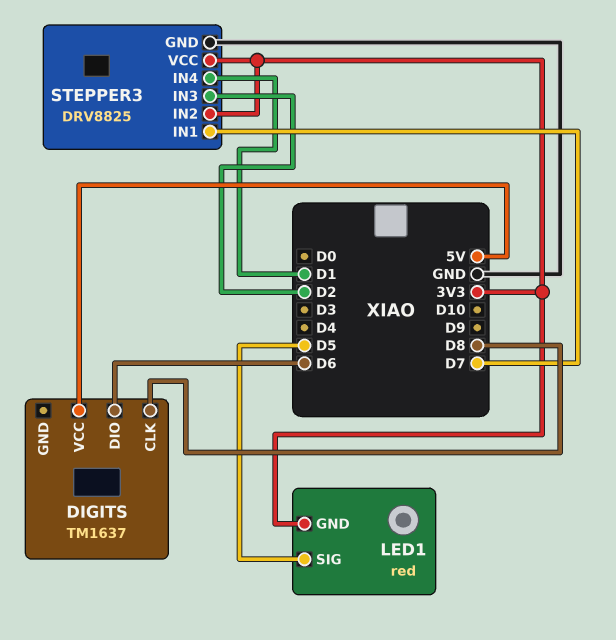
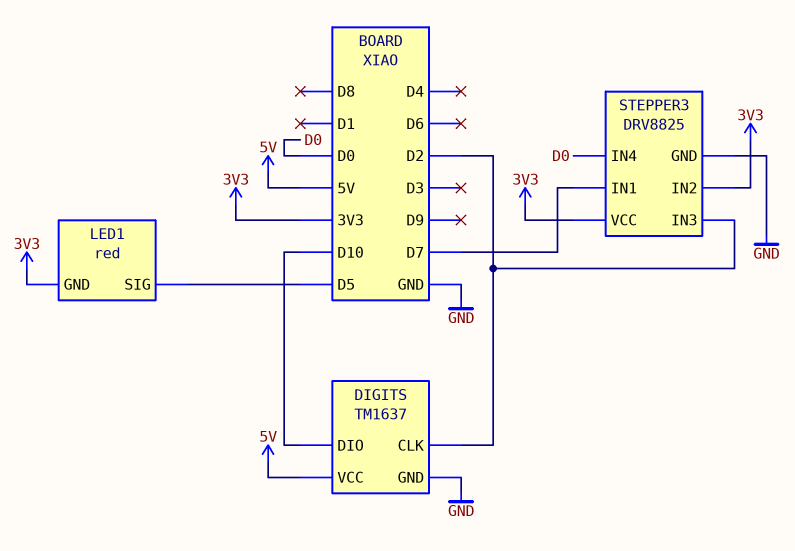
DIGITS pin CLK: D8 -> D2
DIGITS pin DIO: D6 -> D10
DIGITS pin GND: none -> GND
STEPPER3 pin IN4: D1 -> D0

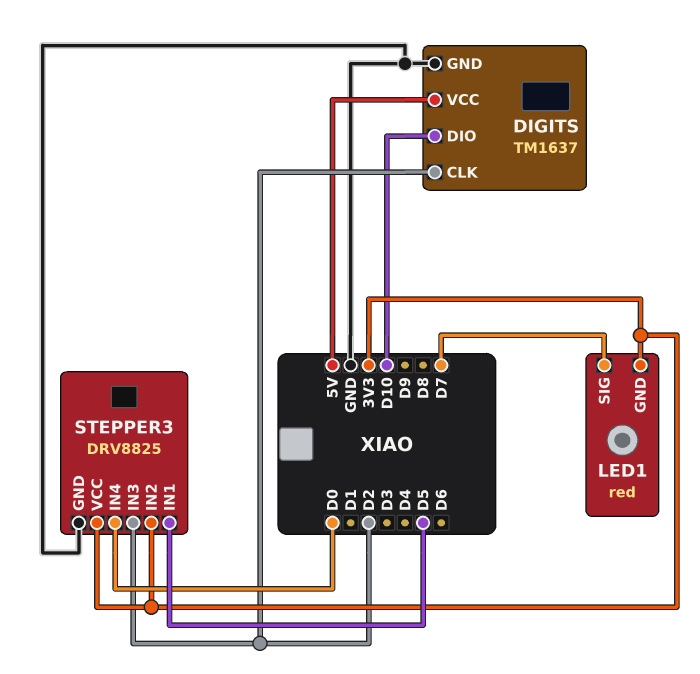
LED1 pin SIG: D5 -> D7
STEPPER3 pin IN1: D7 -> D5

